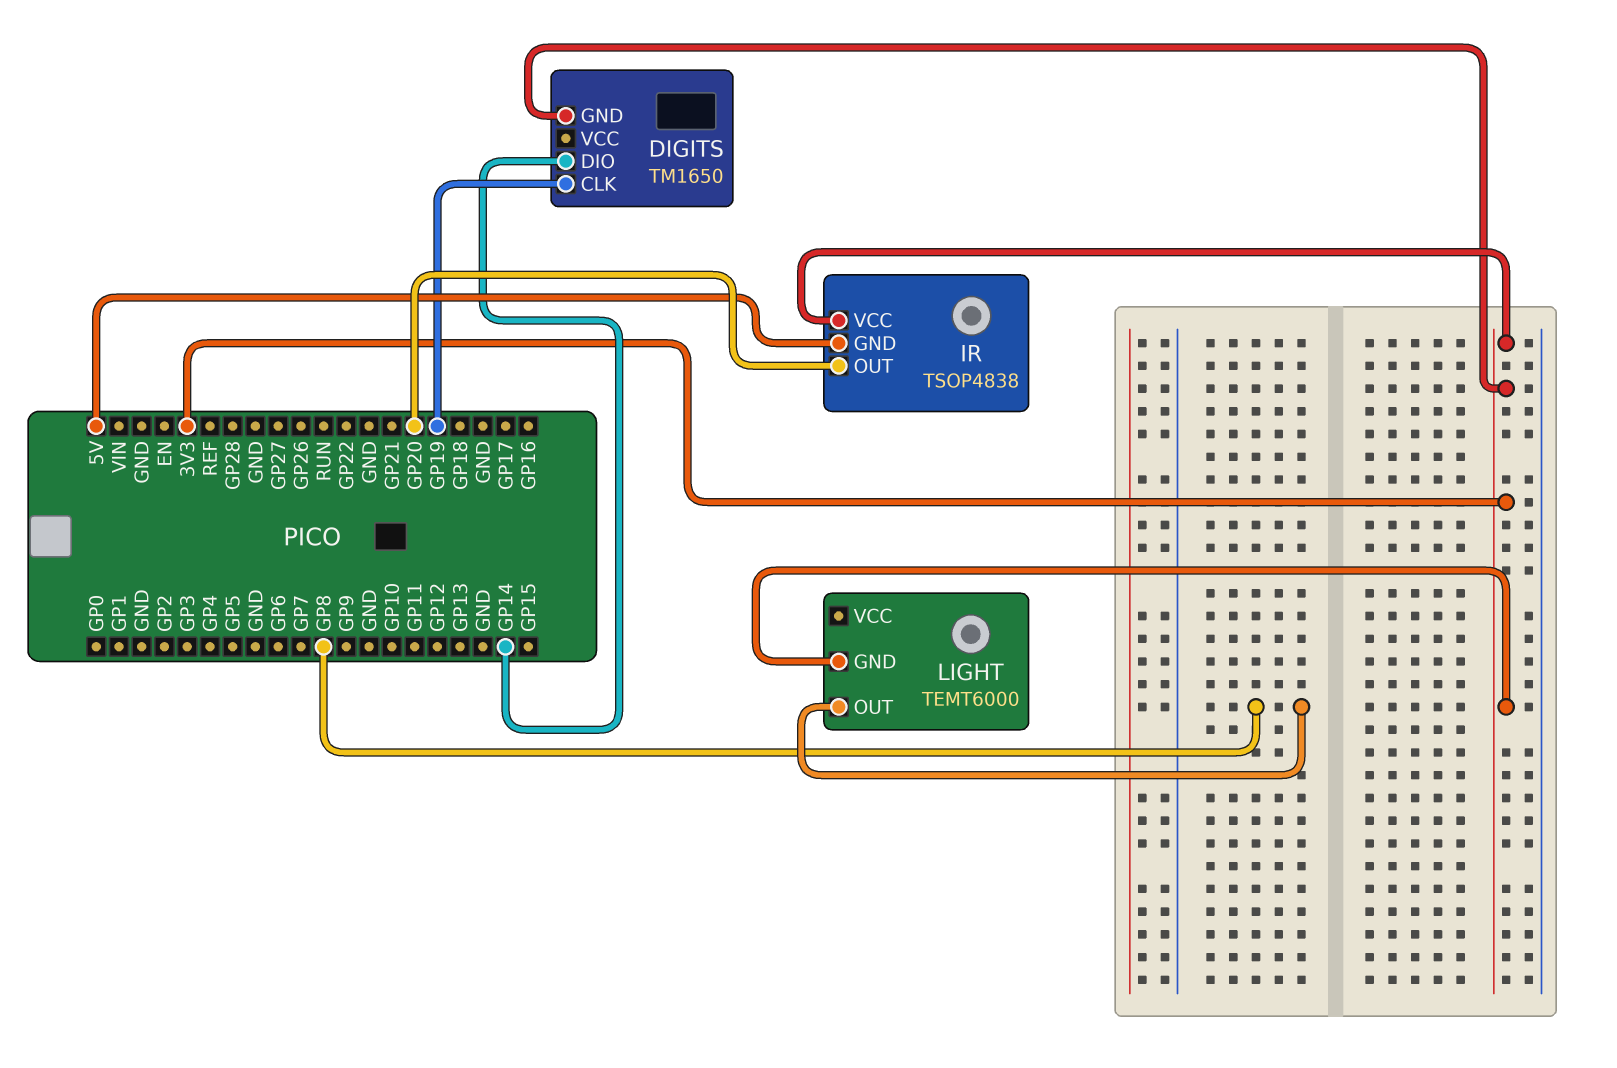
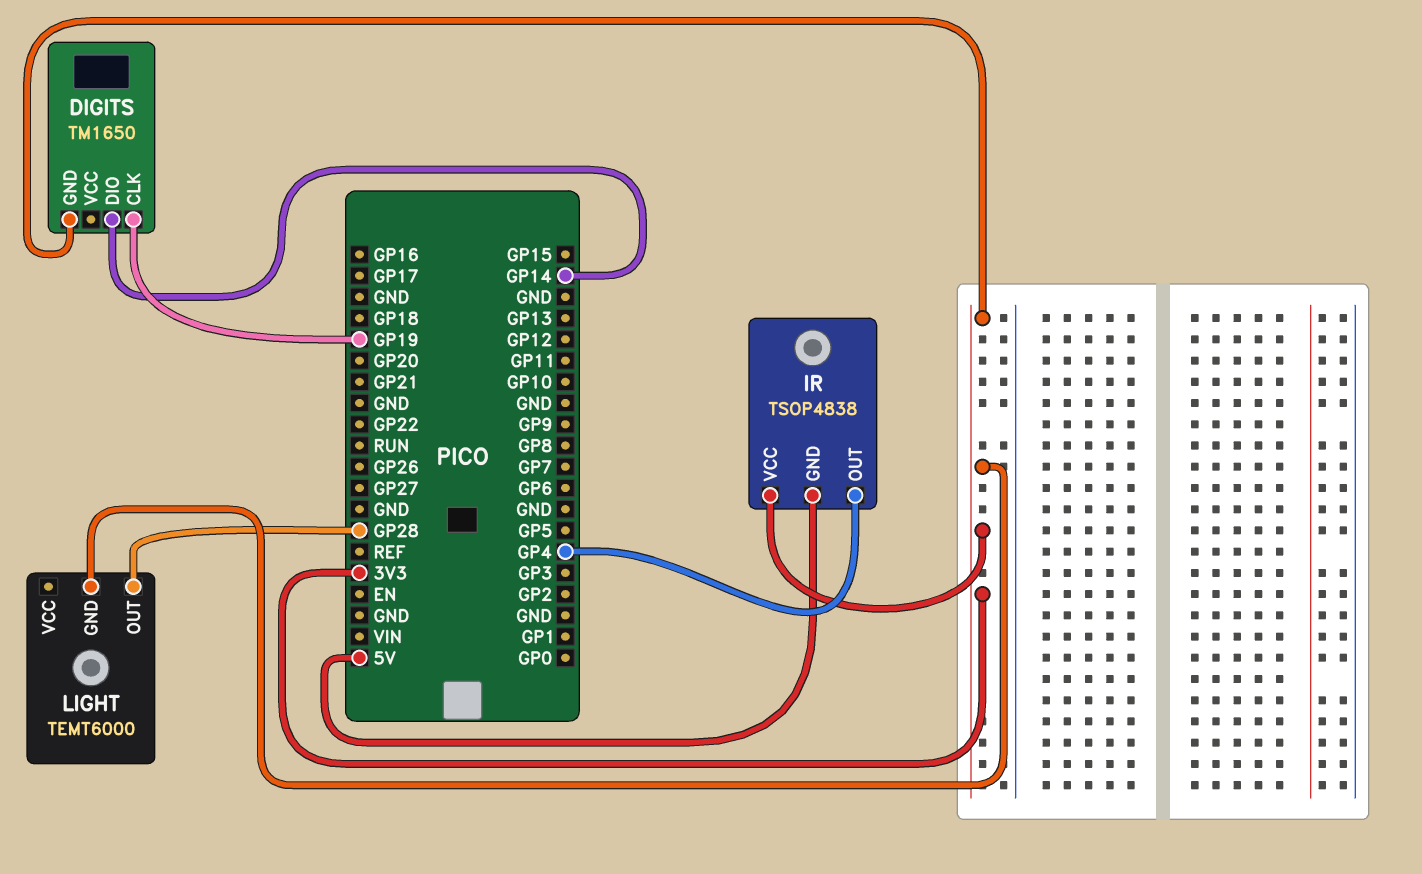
IR pin OUT: GP20 -> GP4
LIGHT pin OUT: GP8 -> GP28

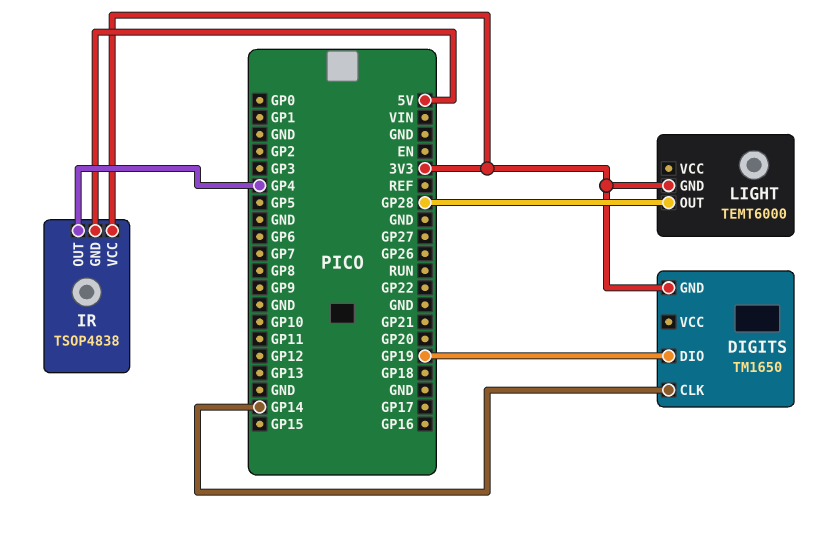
DIGITS pin CLK: GP19 -> GP14
DIGITS pin DIO: GP14 -> GP19

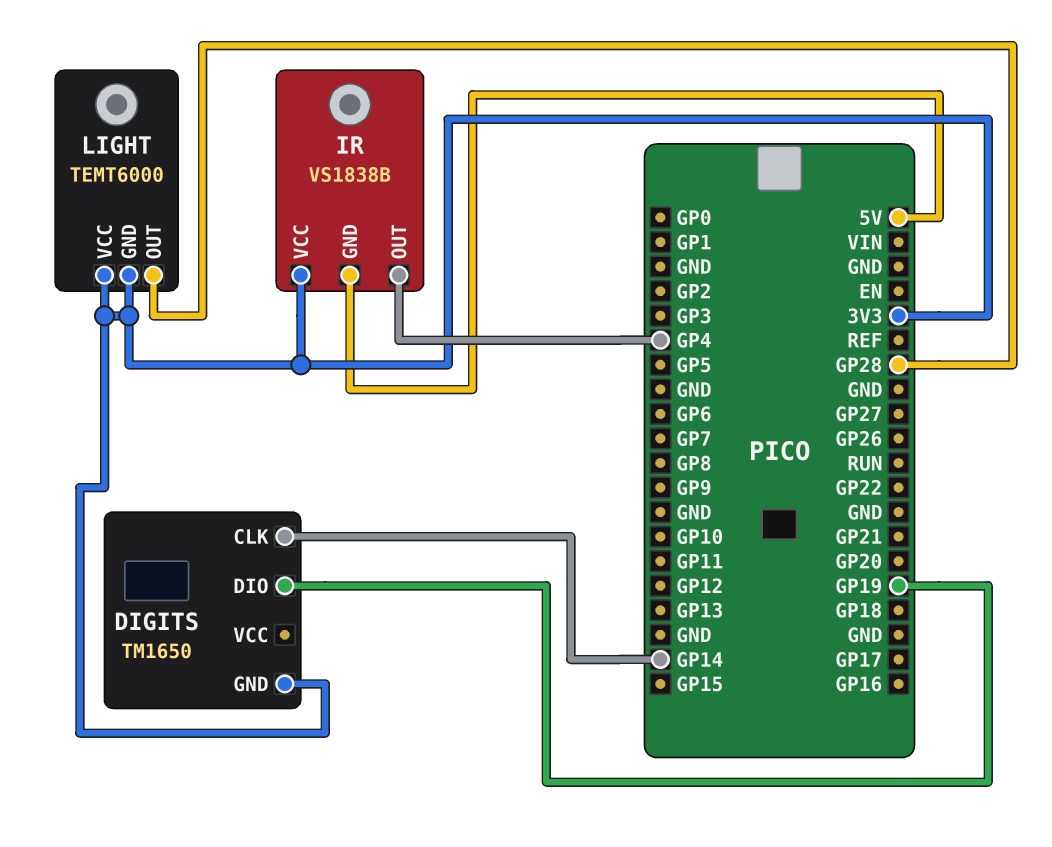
IR: TSOP4838 -> VS1838B
LIGHT pin VCC: none -> 3V3

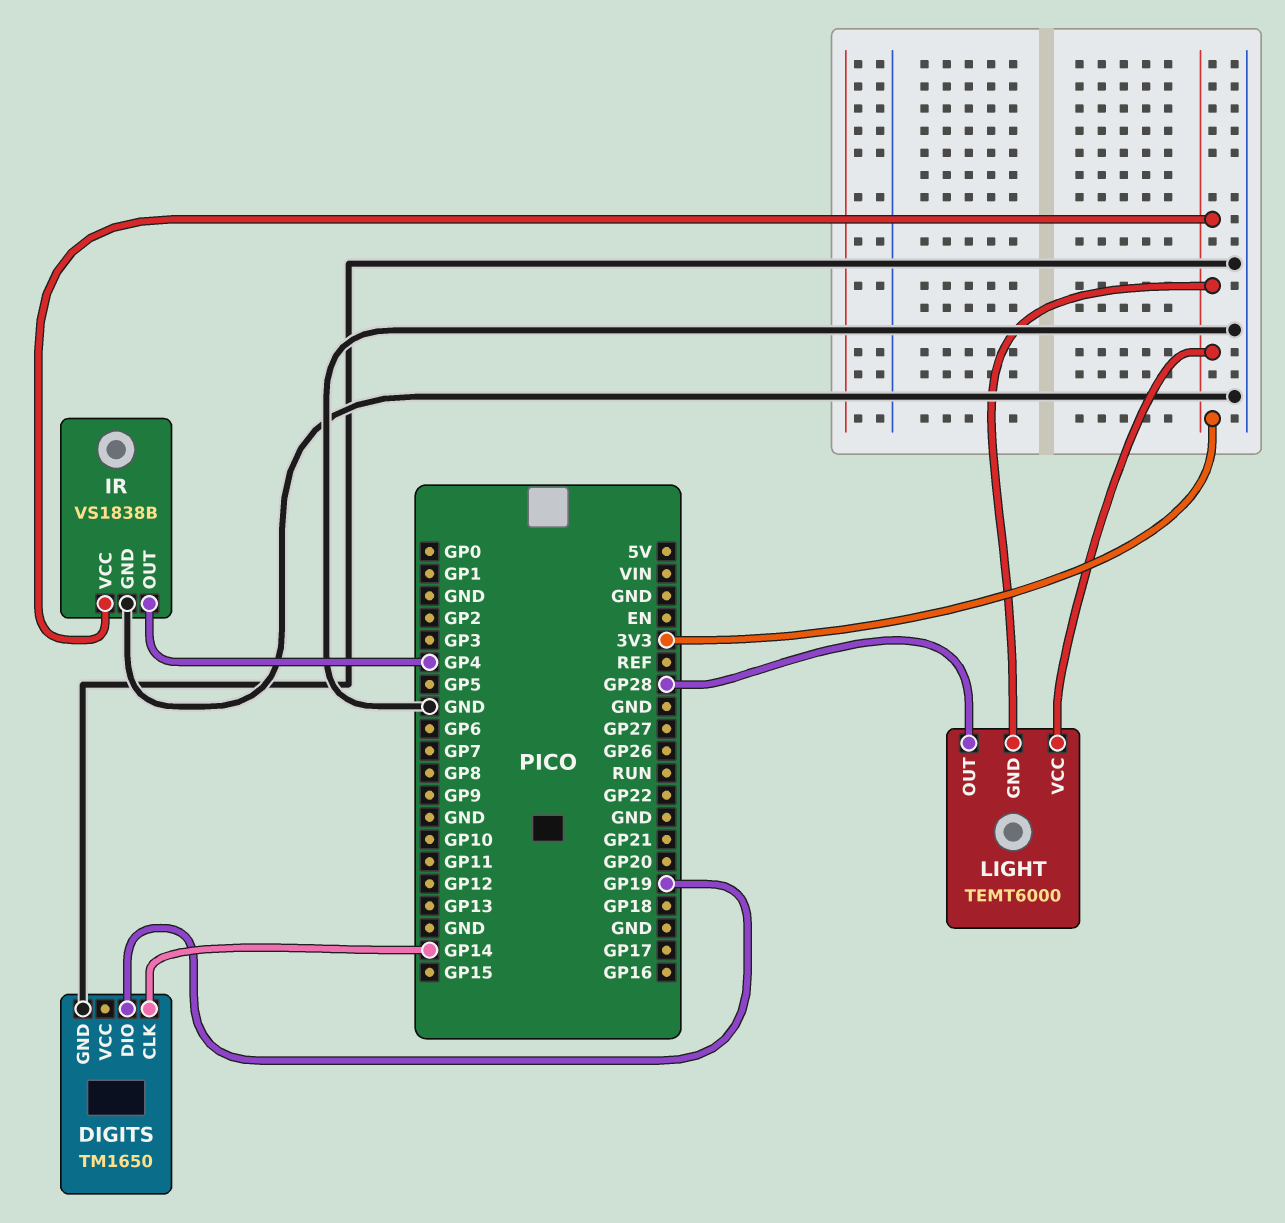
DIGITS pin GND: 3V3 -> GND
IR pin GND: 5V -> GND

